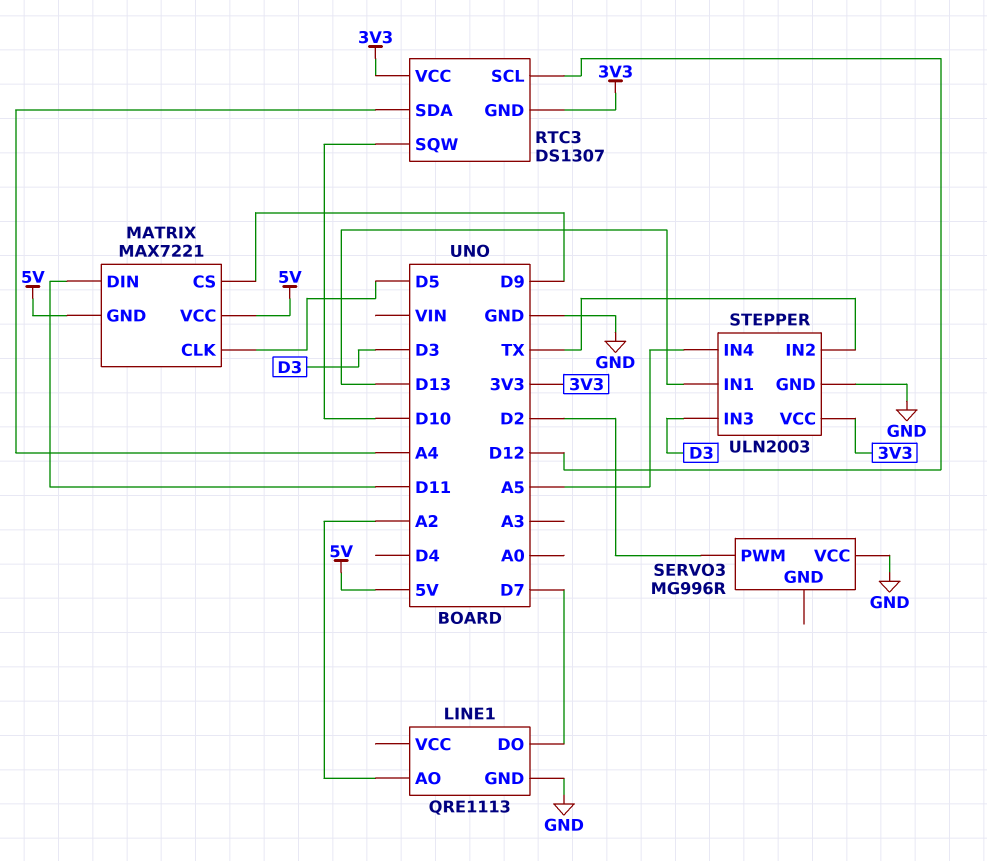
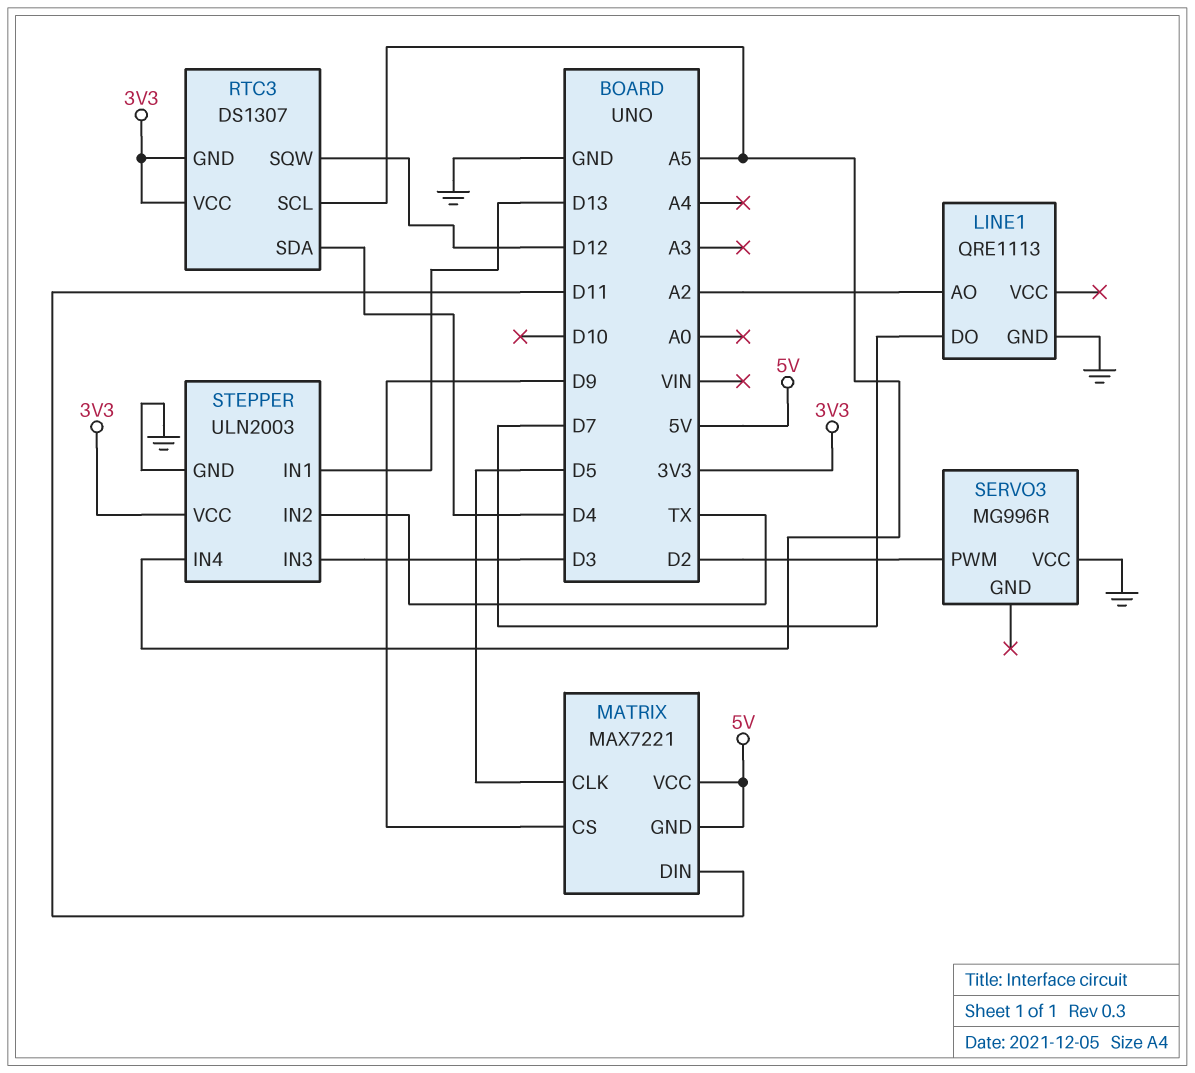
RTC3 pin SCL: D12 -> A5
RTC3 pin SDA: A4 -> D4
RTC3 pin SQW: D10 -> D12

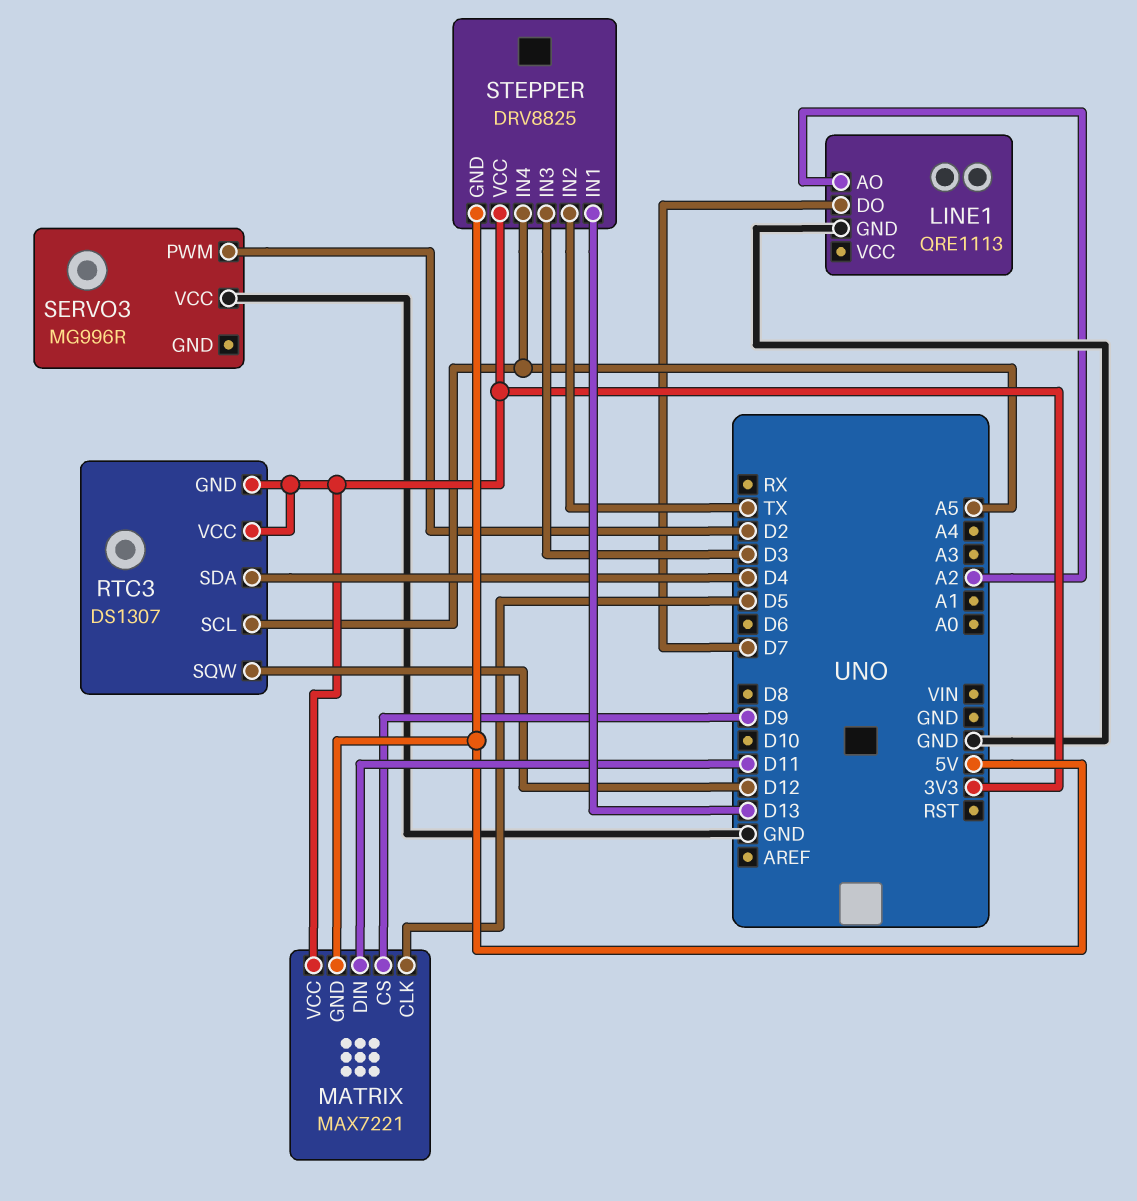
MATRIX pin VCC: 5V -> 3V3
STEPPER: ULN2003 -> DRV8825
STEPPER pin GND: GND -> 5V

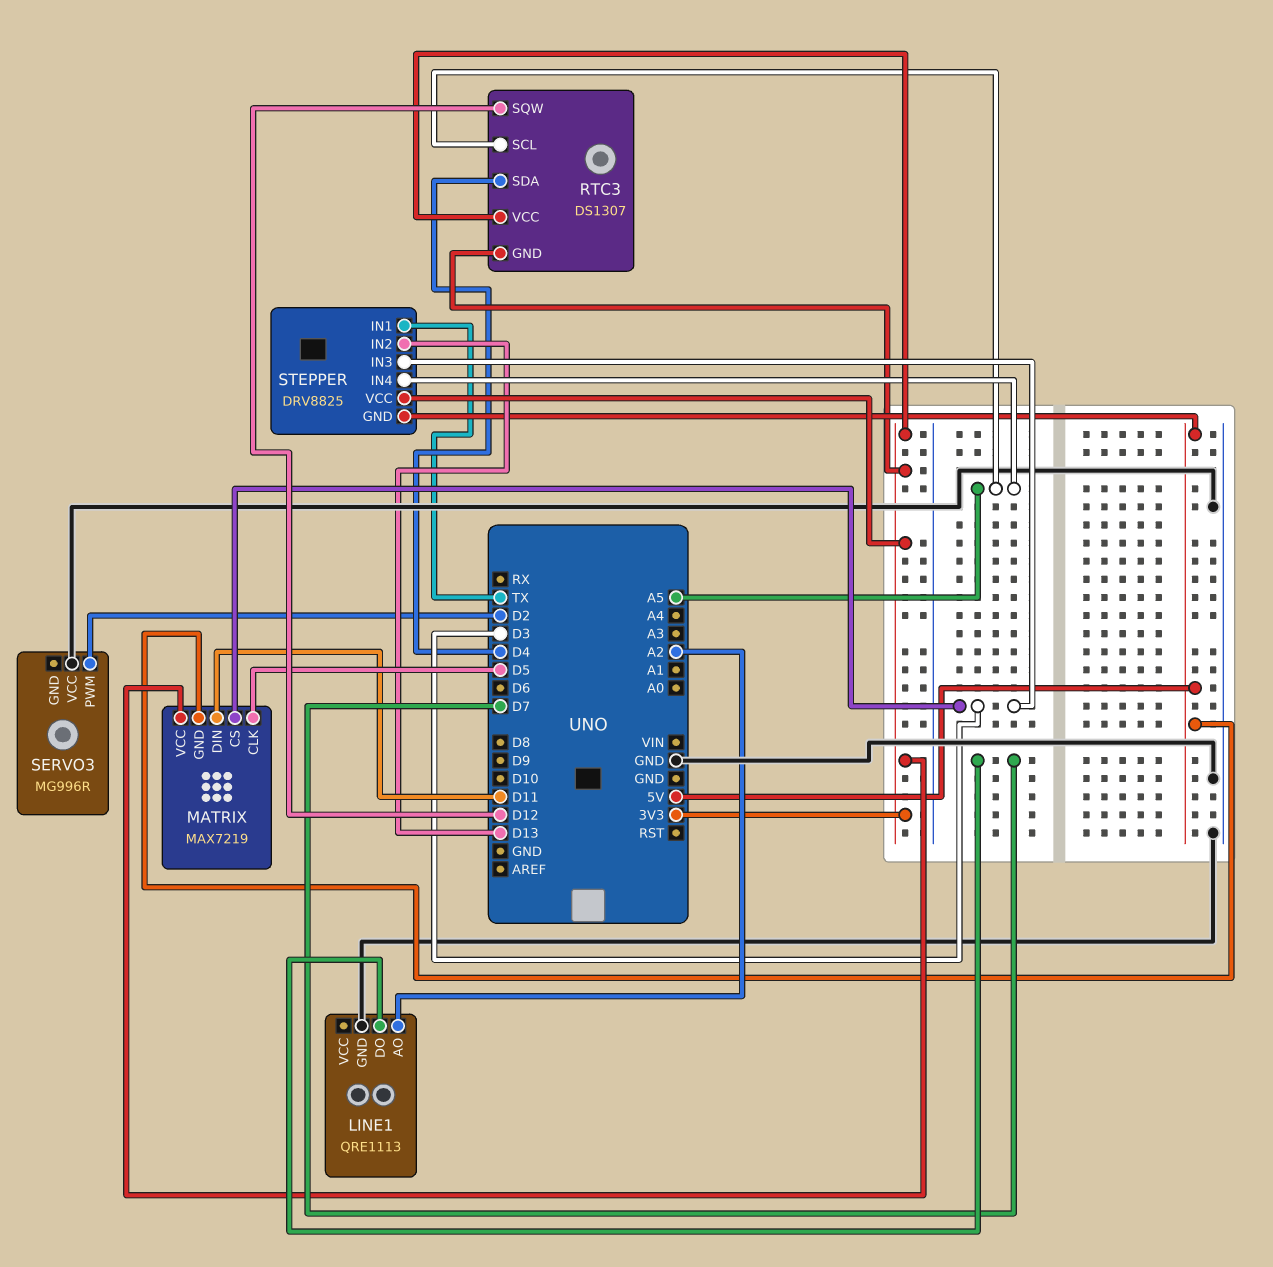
MATRIX: MAX7221 -> MAX7219
MATRIX pin CS: D9 -> D3
STEPPER pin IN1: D13 -> TX
STEPPER pin IN2: TX -> D13

